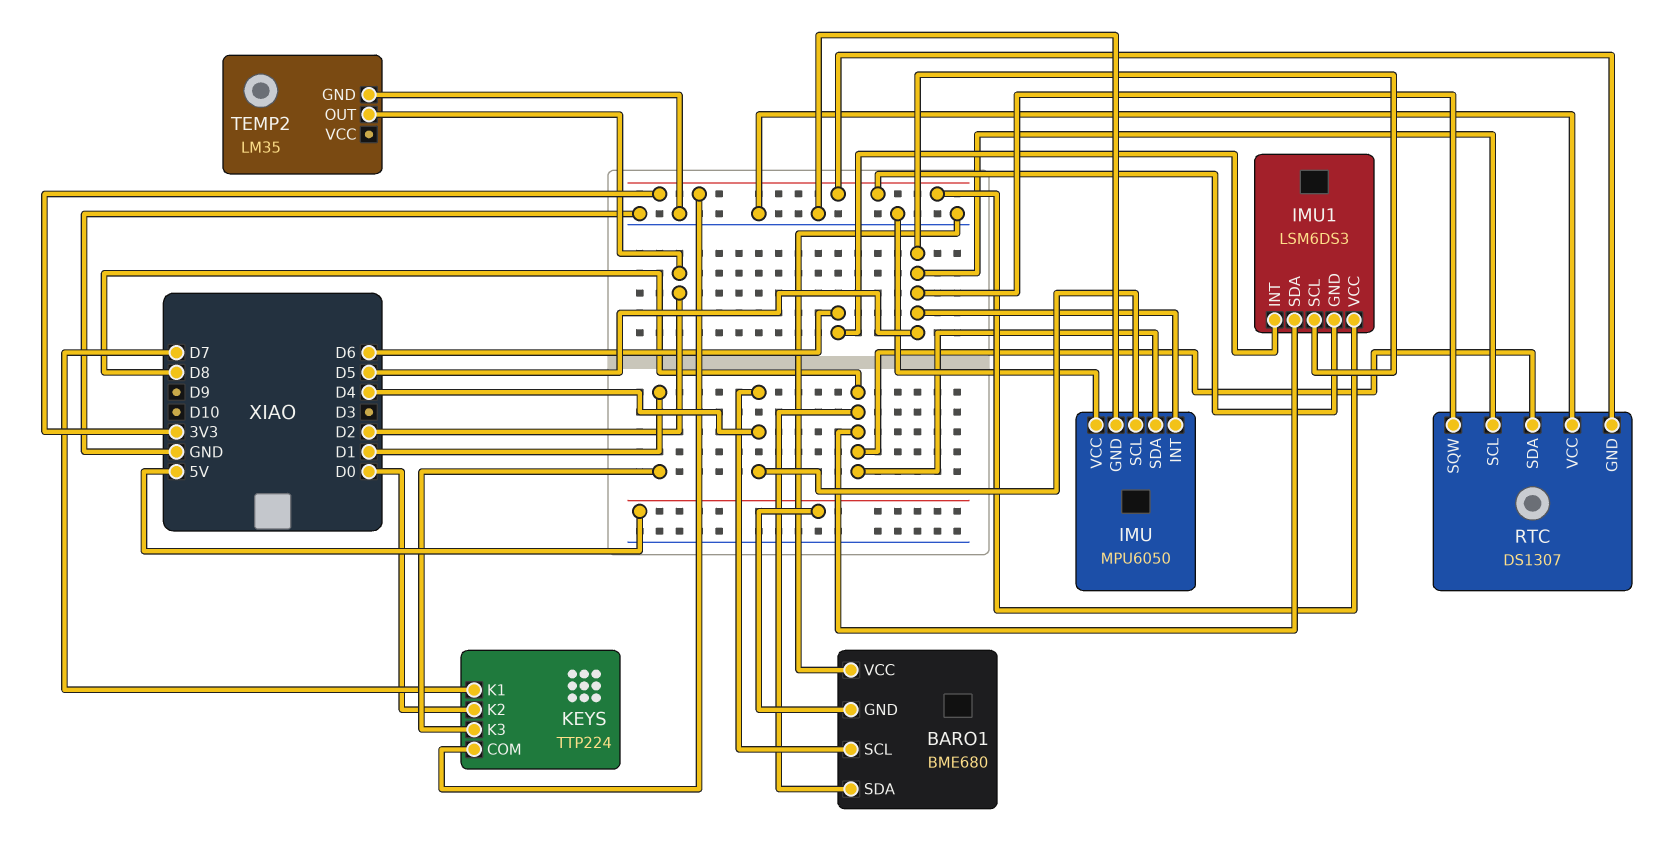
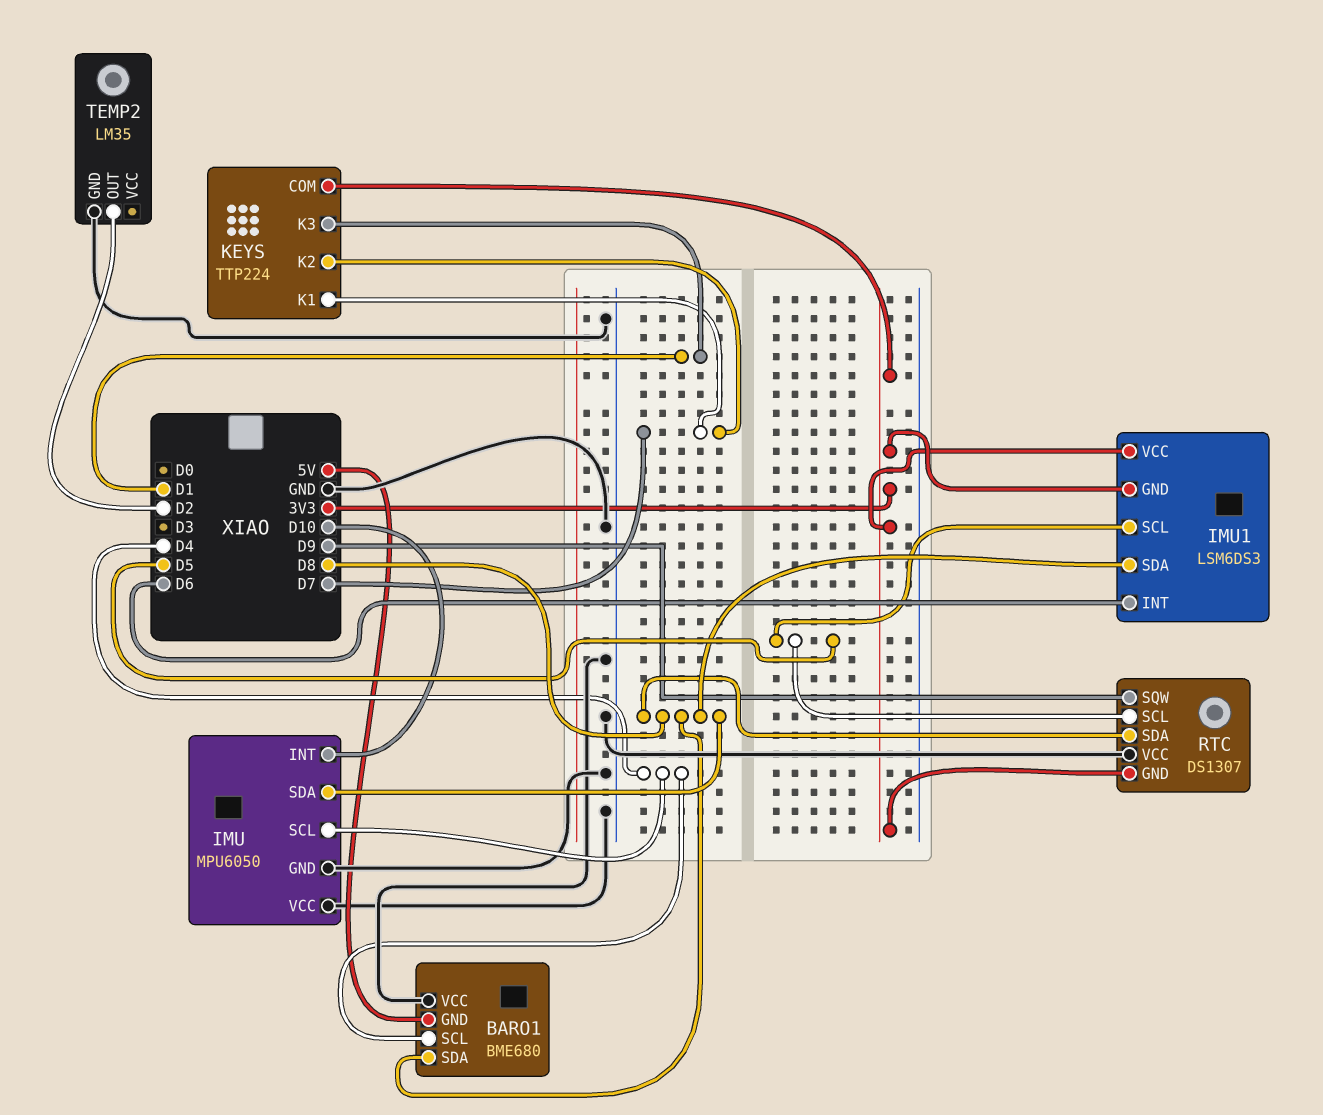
IMU pin INT: D5 -> D10
KEYS pin K2: D0 -> D7
RTC pin SQW: D5 -> D9

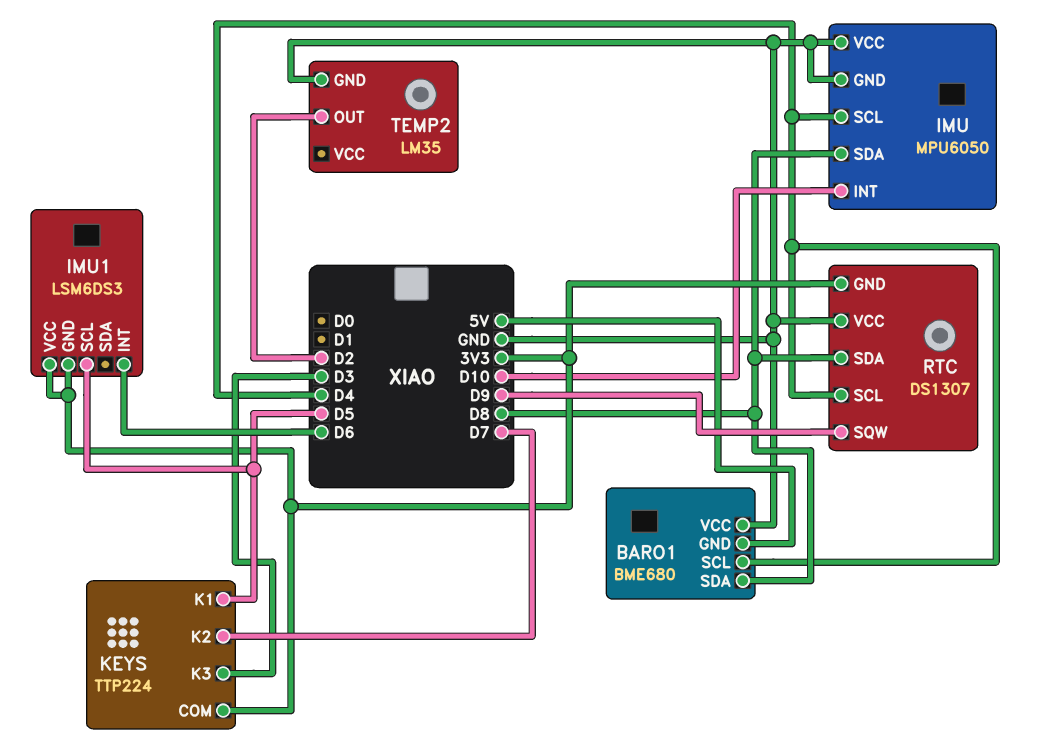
IMU1 pin SDA: D8 -> none
KEYS pin K1: D7 -> D5
KEYS pin K3: D1 -> D3
RTC pin SCL: D5 -> D4

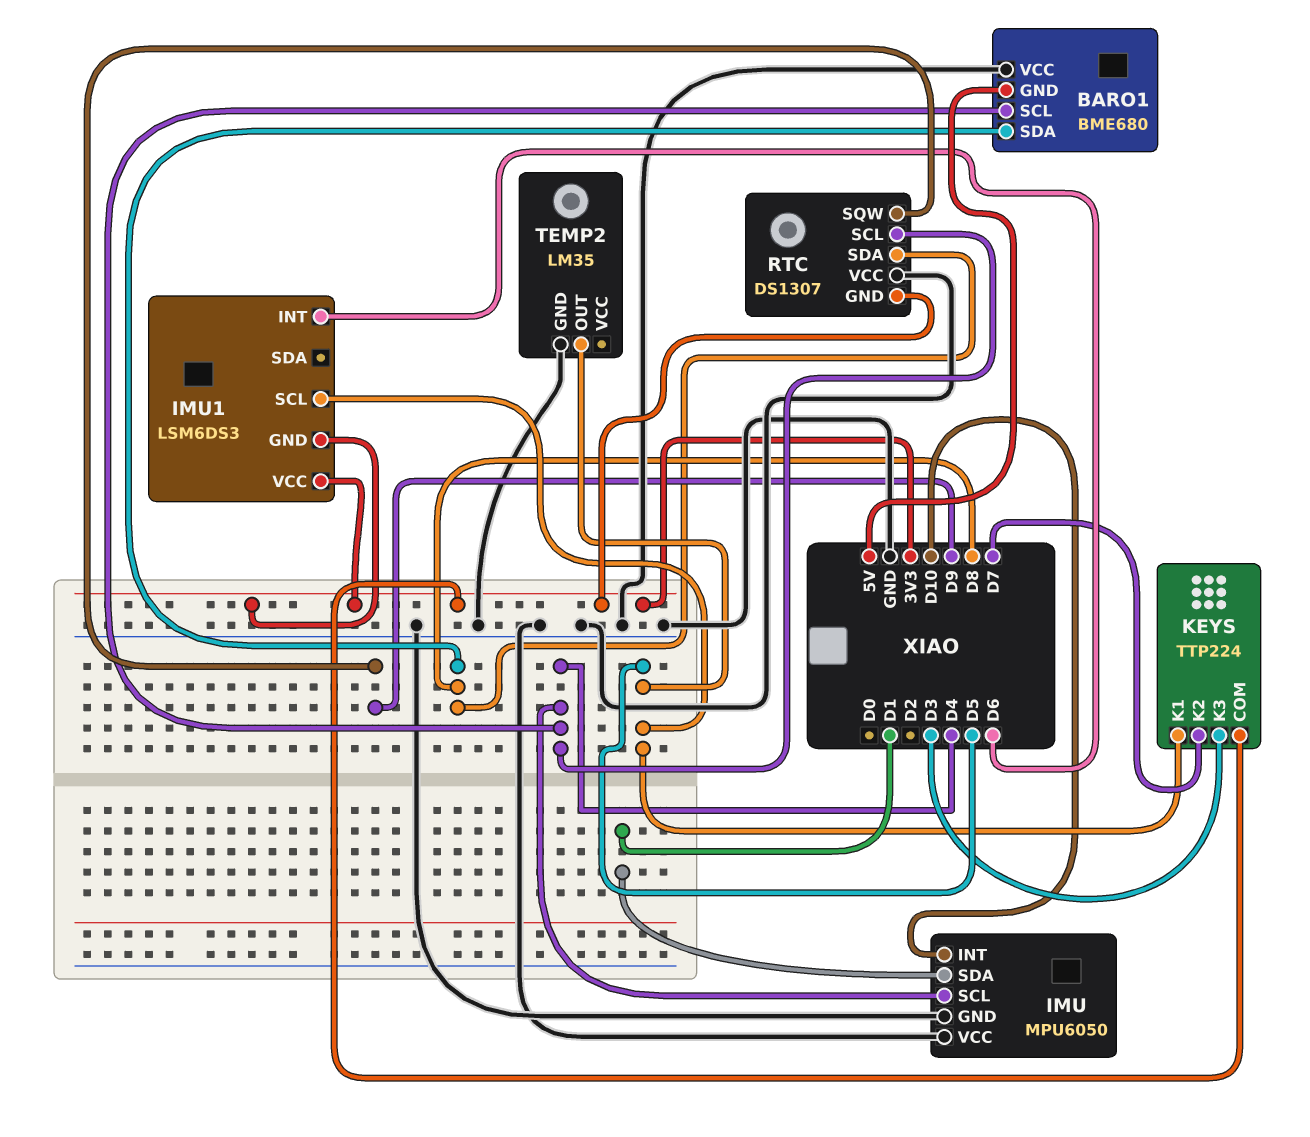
IMU pin SDA: D8 -> D1
TEMP2 pin OUT: D2 -> D5

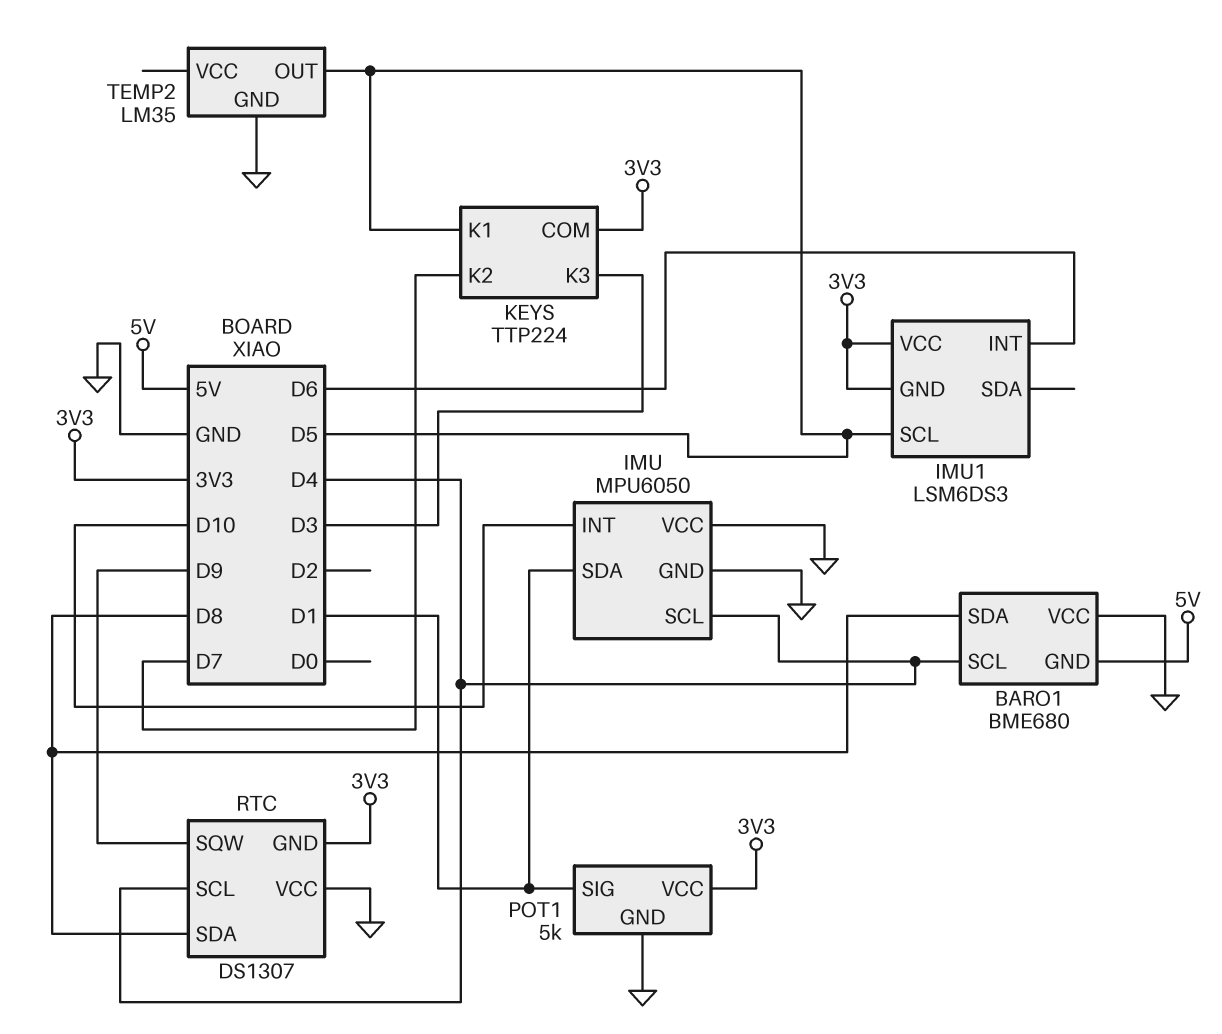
POT1: none -> 5k
POT1 pin GND: none -> GND
POT1 pin SIG: none -> D1
POT1 pin VCC: none -> 3V3

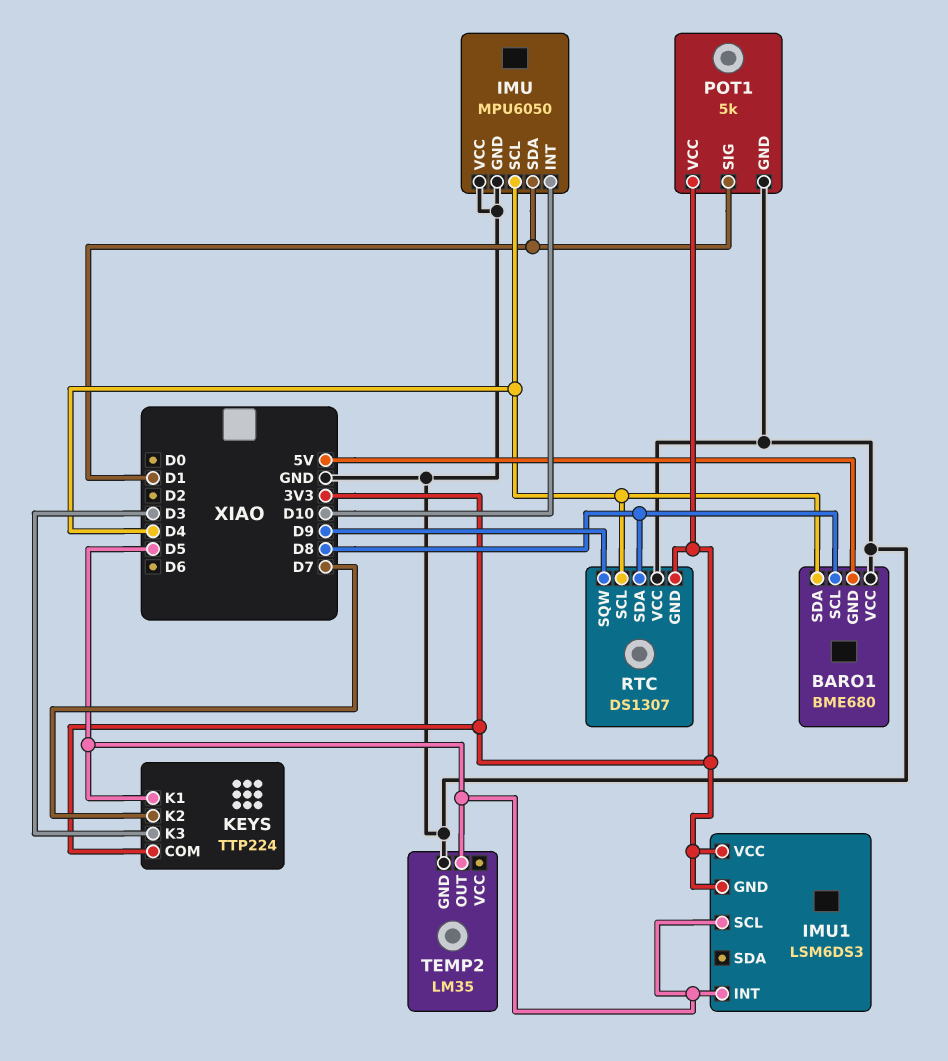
BARO1 pin SCL: D4 -> D8
BARO1 pin SDA: D8 -> D4
IMU1 pin INT: D6 -> D5

